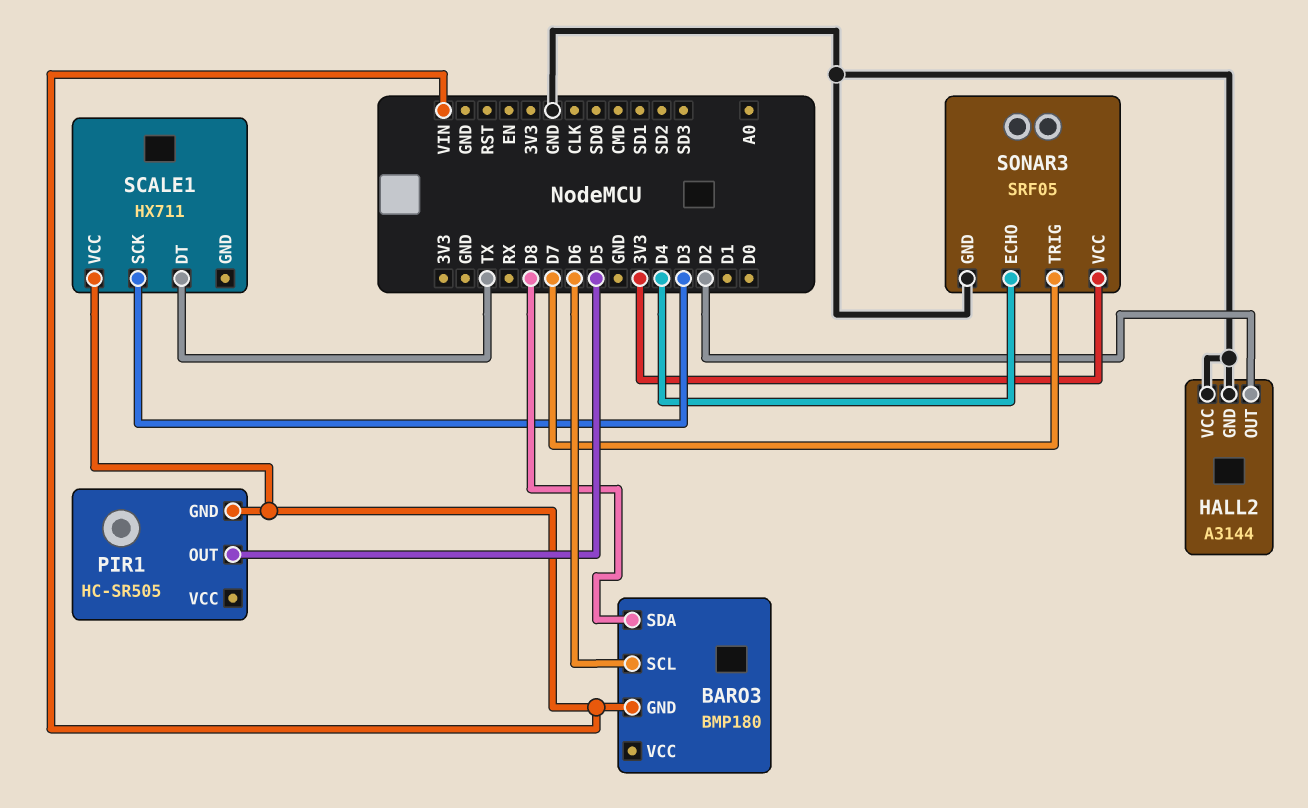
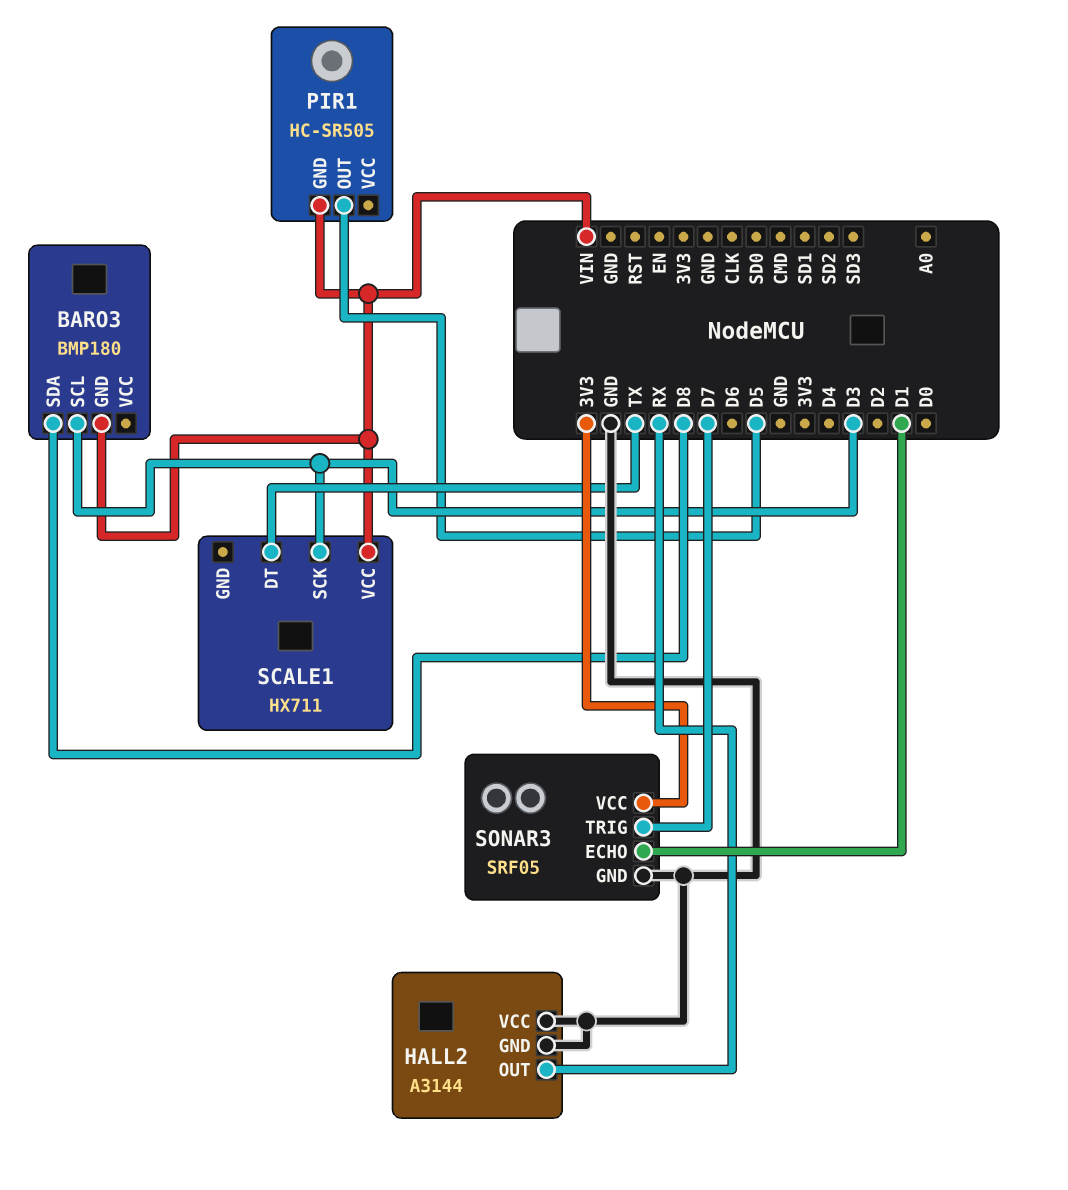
BARO3 pin SCL: D6 -> D3
HALL2 pin OUT: D2 -> RX
SONAR3 pin ECHO: D4 -> D1

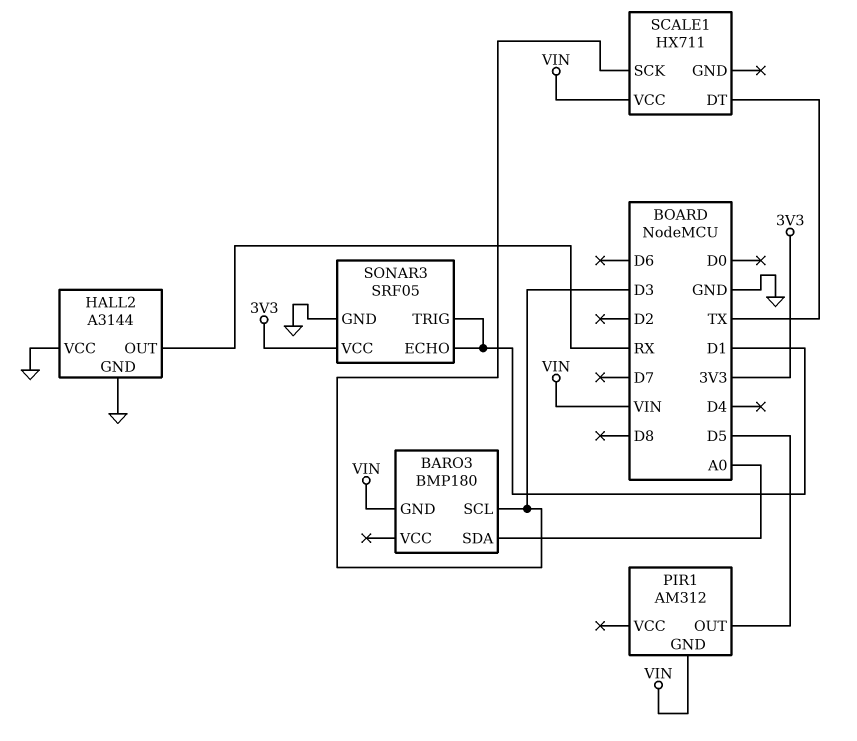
BARO3 pin SDA: D8 -> A0
PIR1: HC-SR505 -> AM312
SONAR3 pin TRIG: D7 -> D1

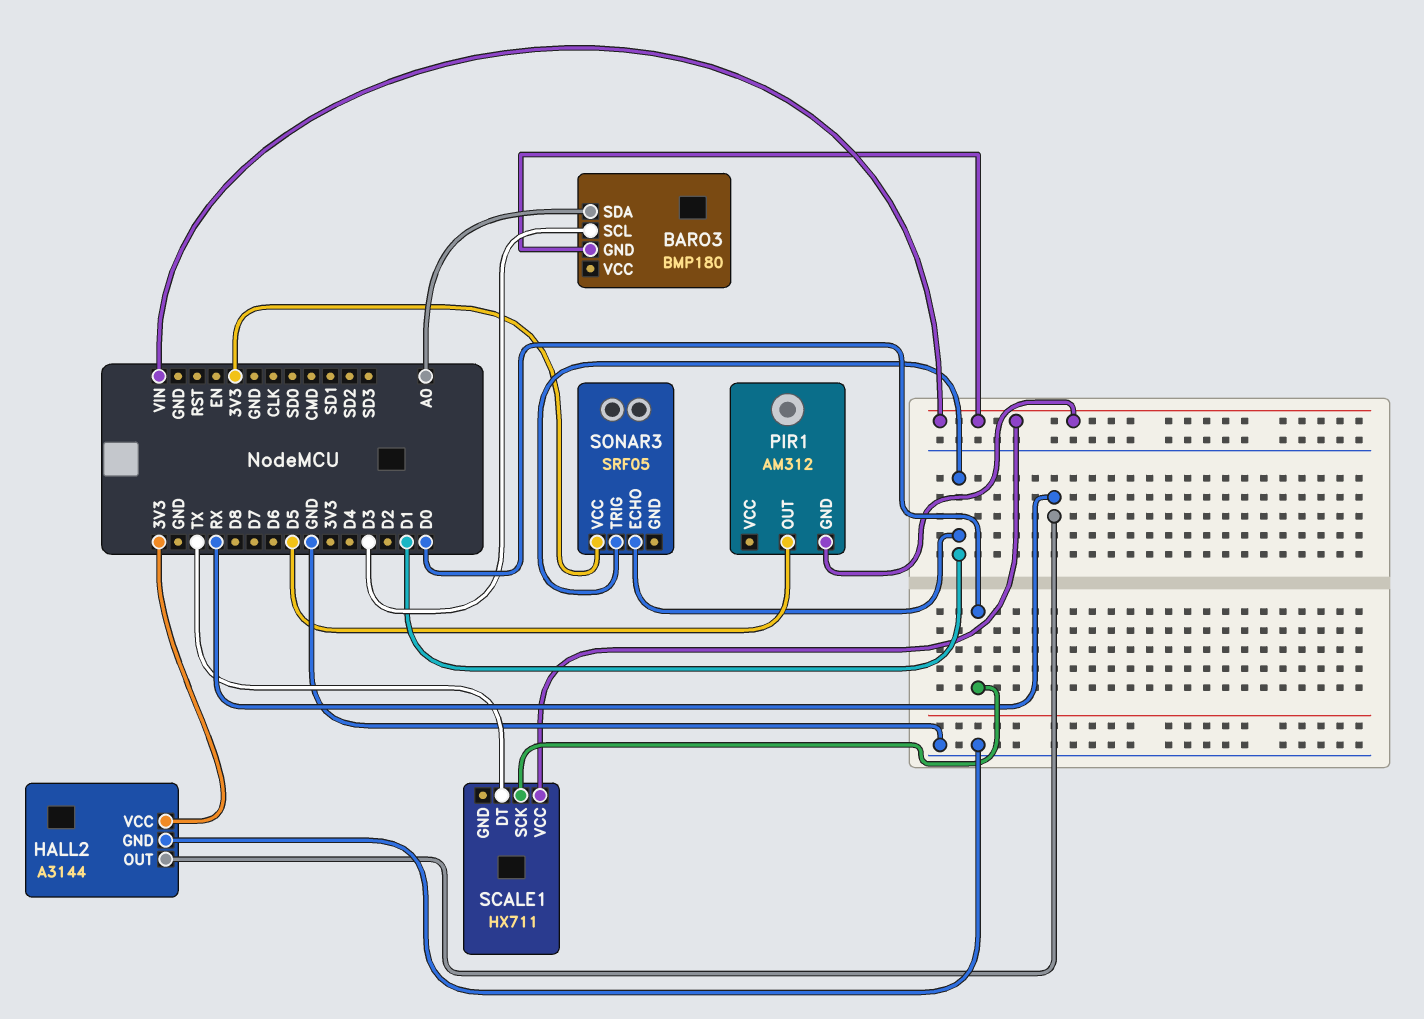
HALL2 pin VCC: GND -> 3V3
SCALE1 pin SCK: D3 -> D0
SONAR3 pin GND: GND -> none

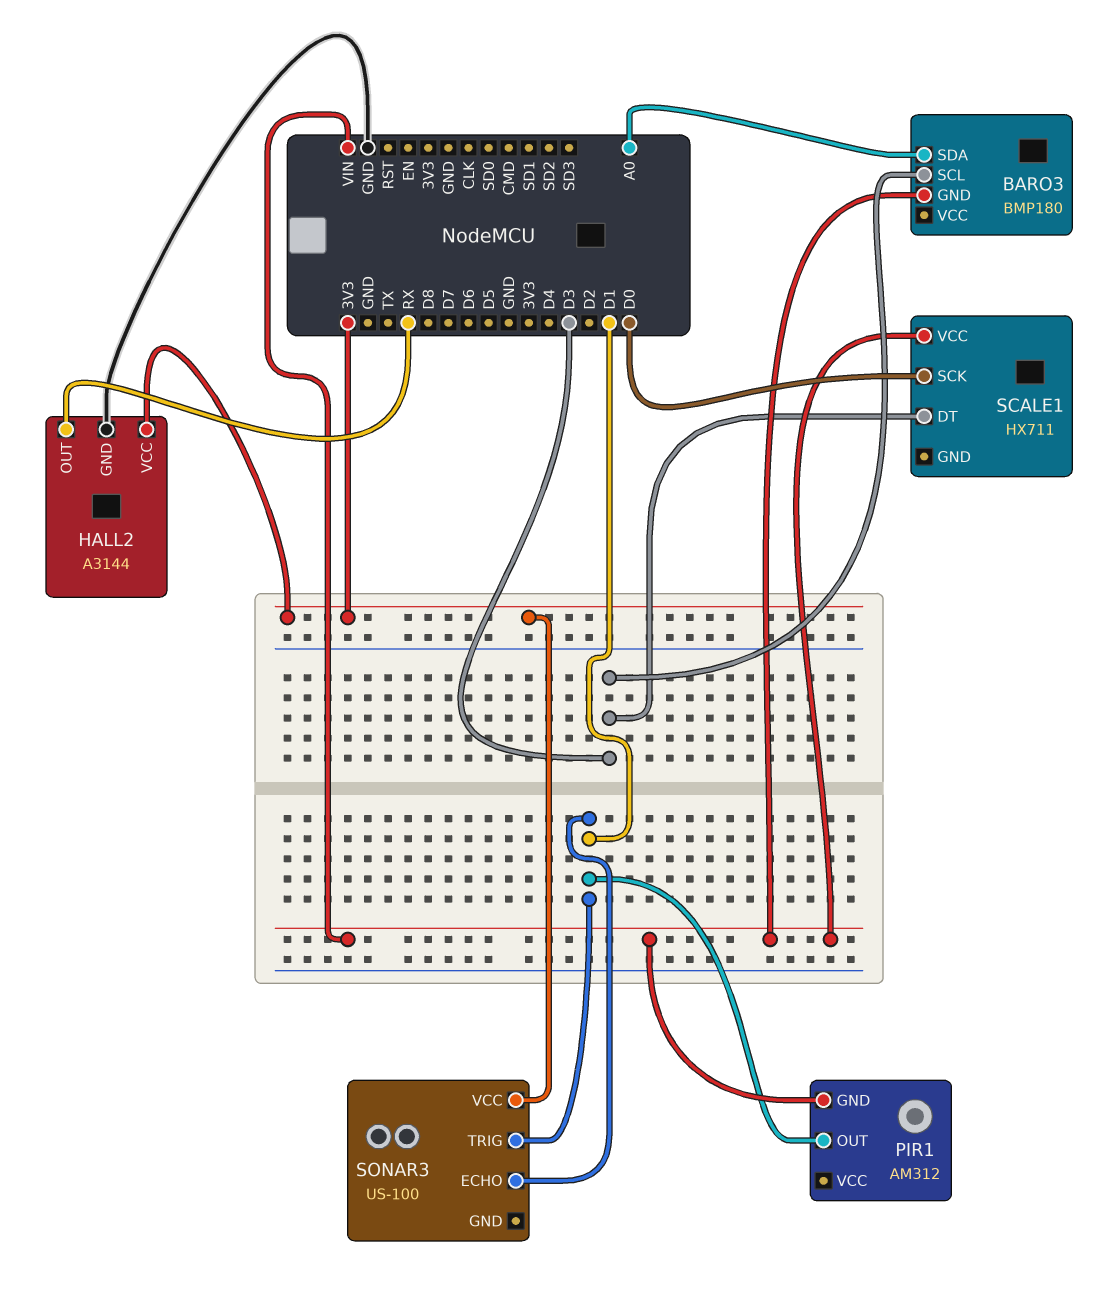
PIR1 pin OUT: D5 -> D1
SCALE1 pin DT: TX -> D3
SONAR3: SRF05 -> US-100

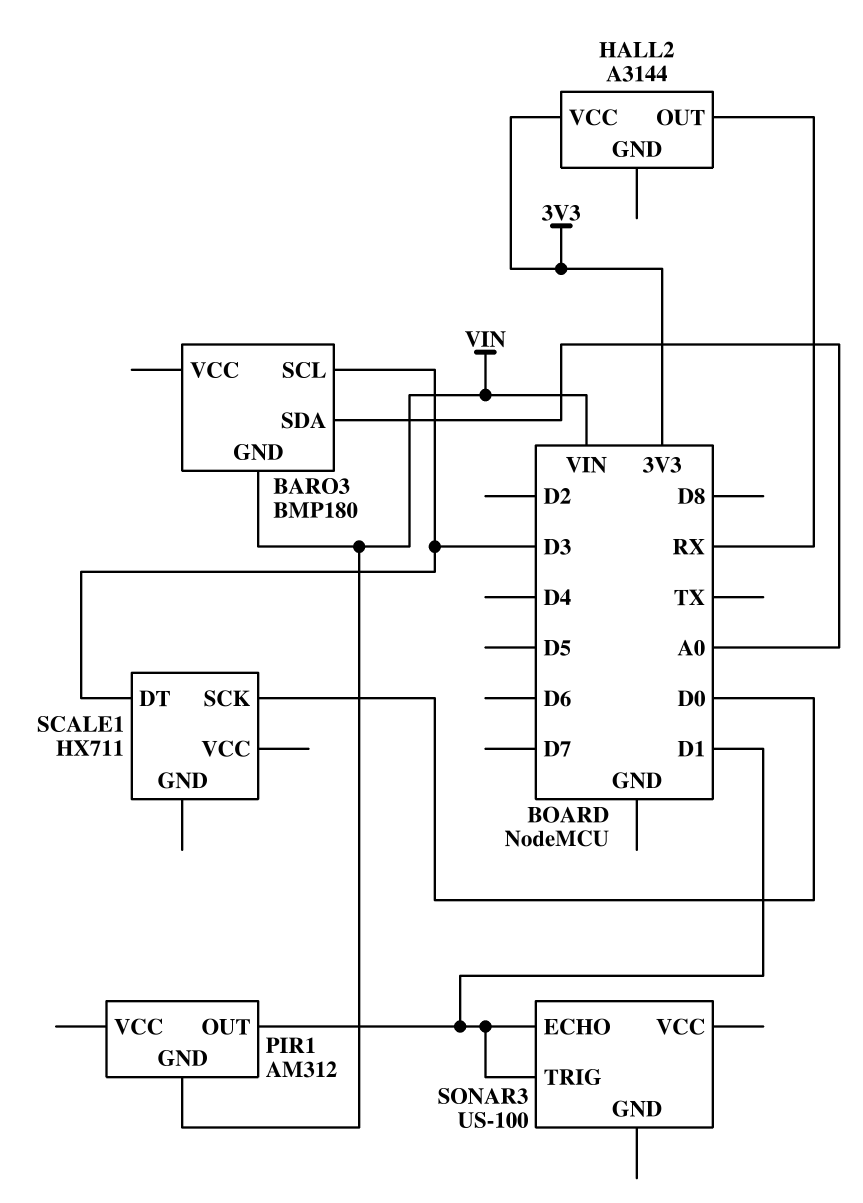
HALL2 pin GND: GND -> none
SCALE1 pin VCC: VIN -> none
SONAR3 pin VCC: 3V3 -> none

